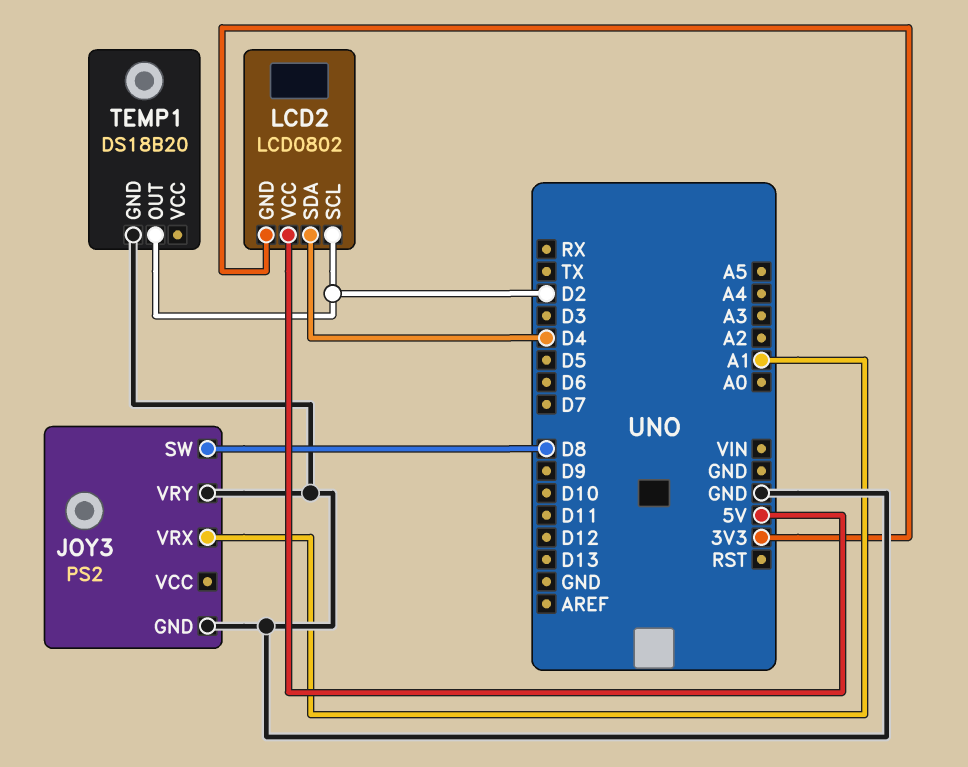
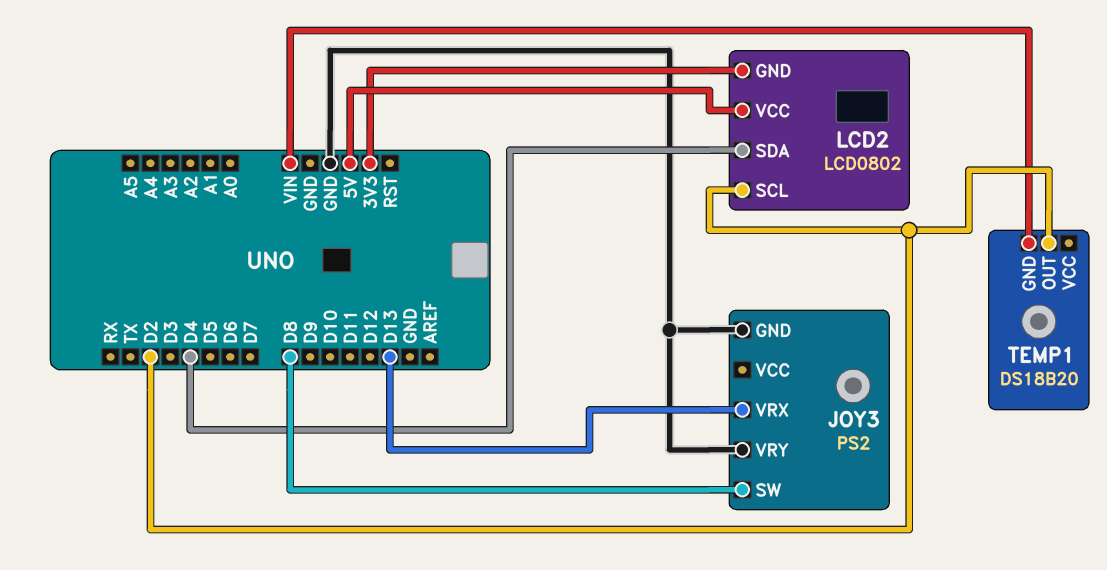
JOY3 pin VRX: A1 -> D13
TEMP1 pin GND: GND -> VIN

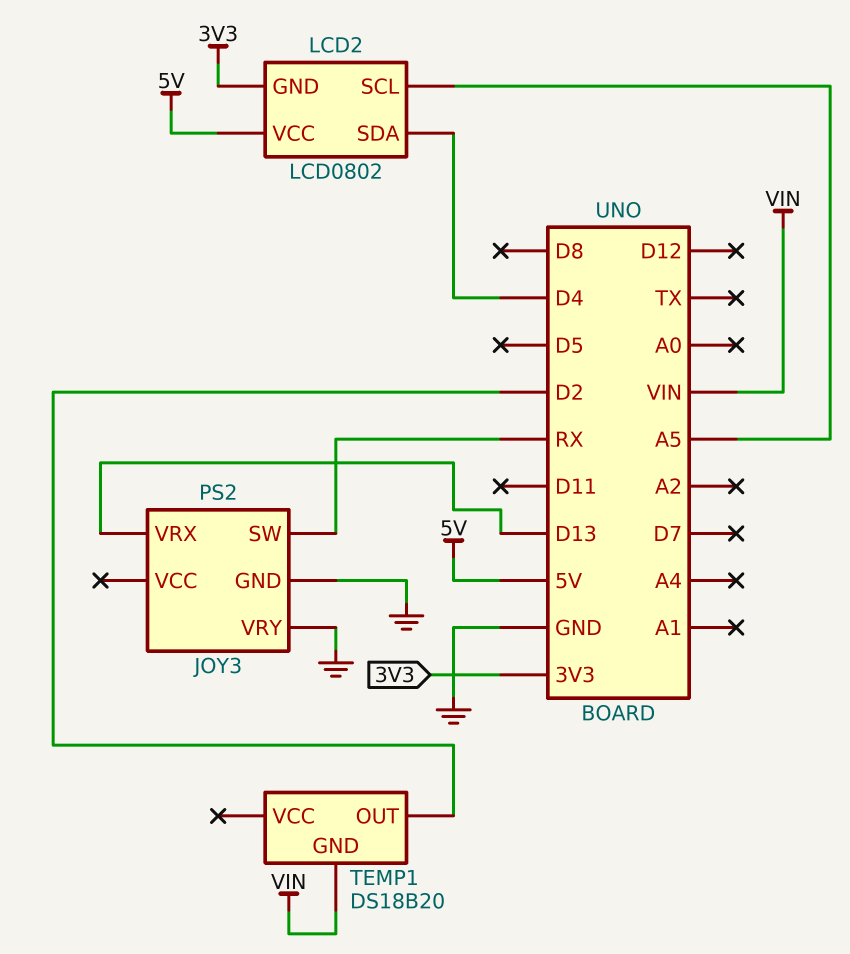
JOY3 pin SW: D8 -> RX
LCD2 pin SCL: D2 -> A5

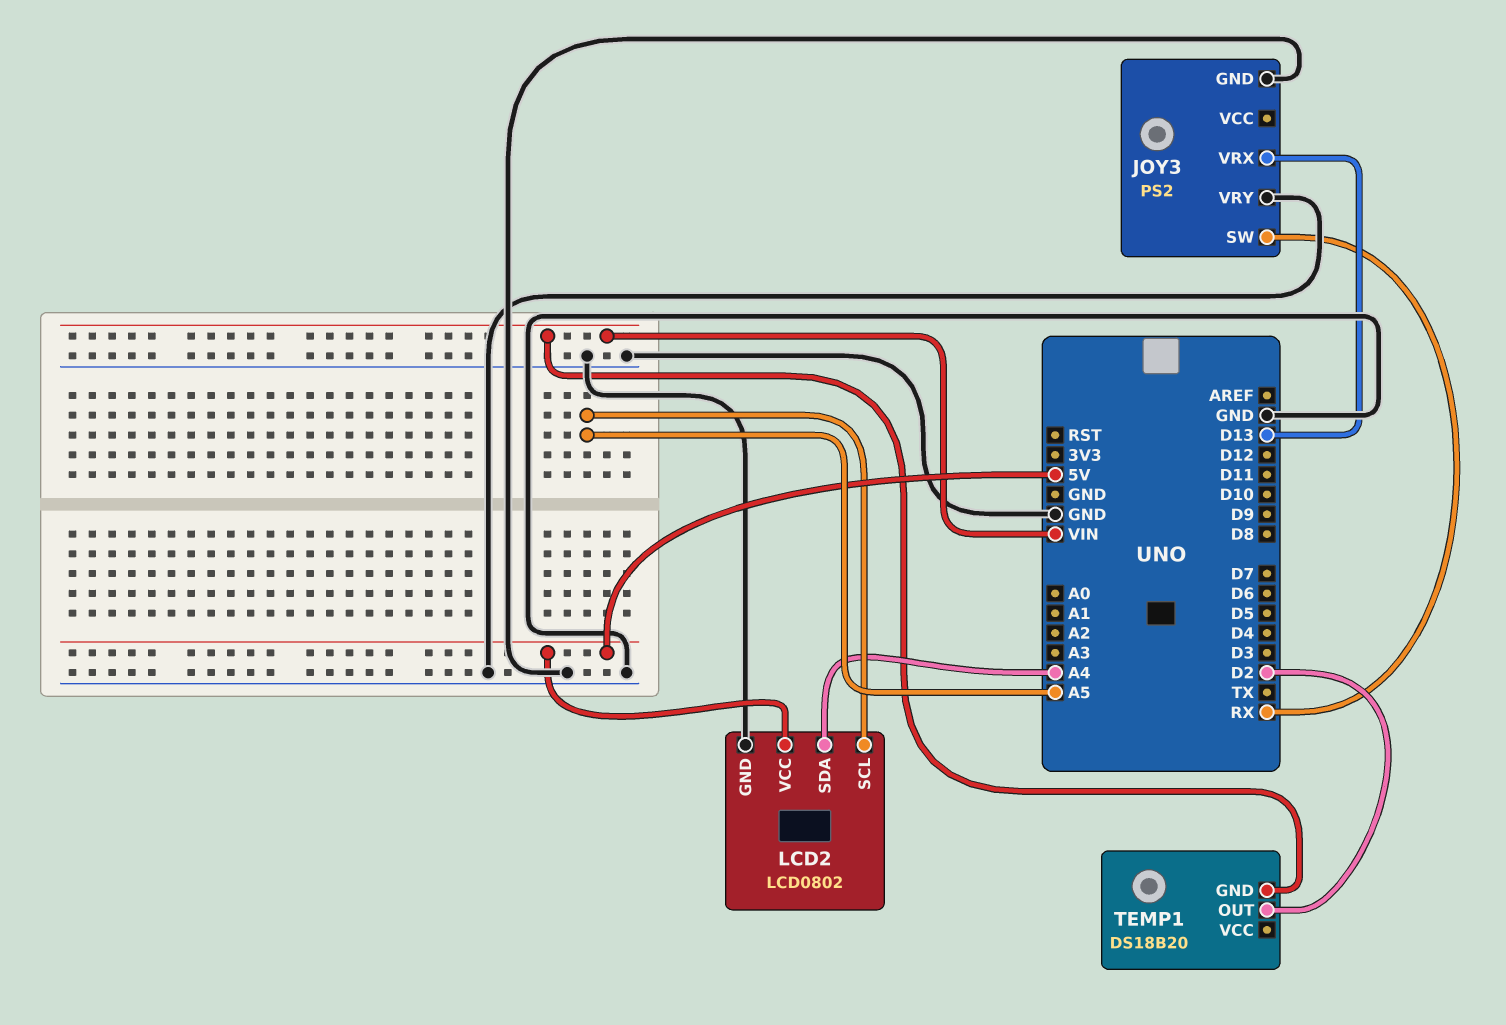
LCD2 pin GND: 3V3 -> GND
LCD2 pin SDA: D4 -> A4

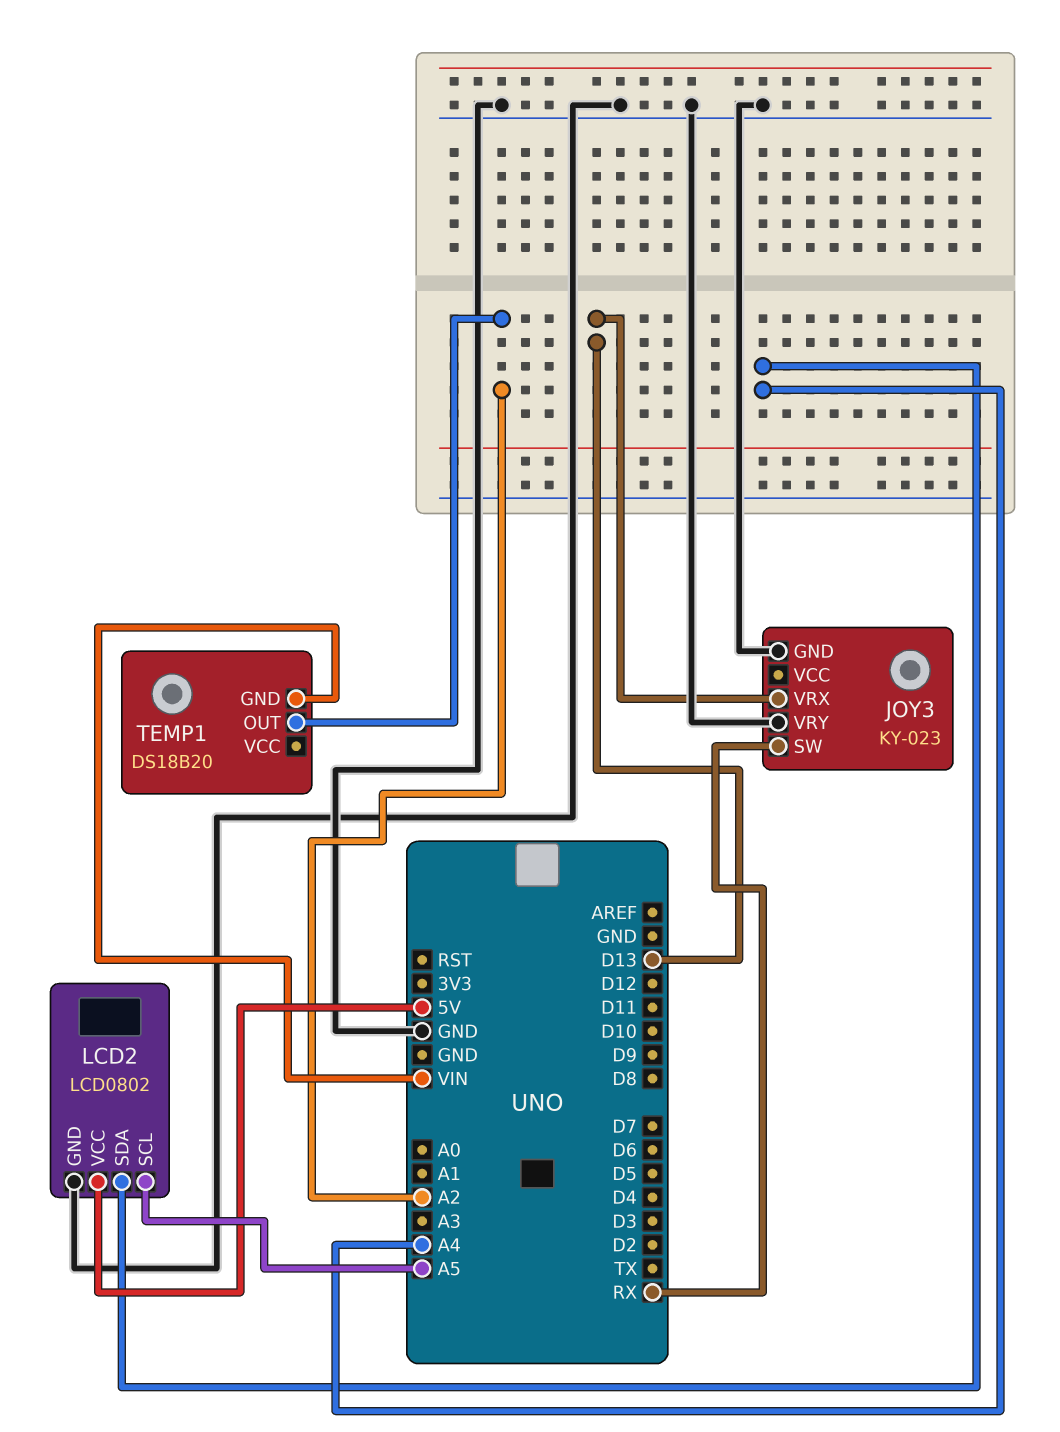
JOY3: PS2 -> KY-023
TEMP1 pin OUT: D2 -> A2

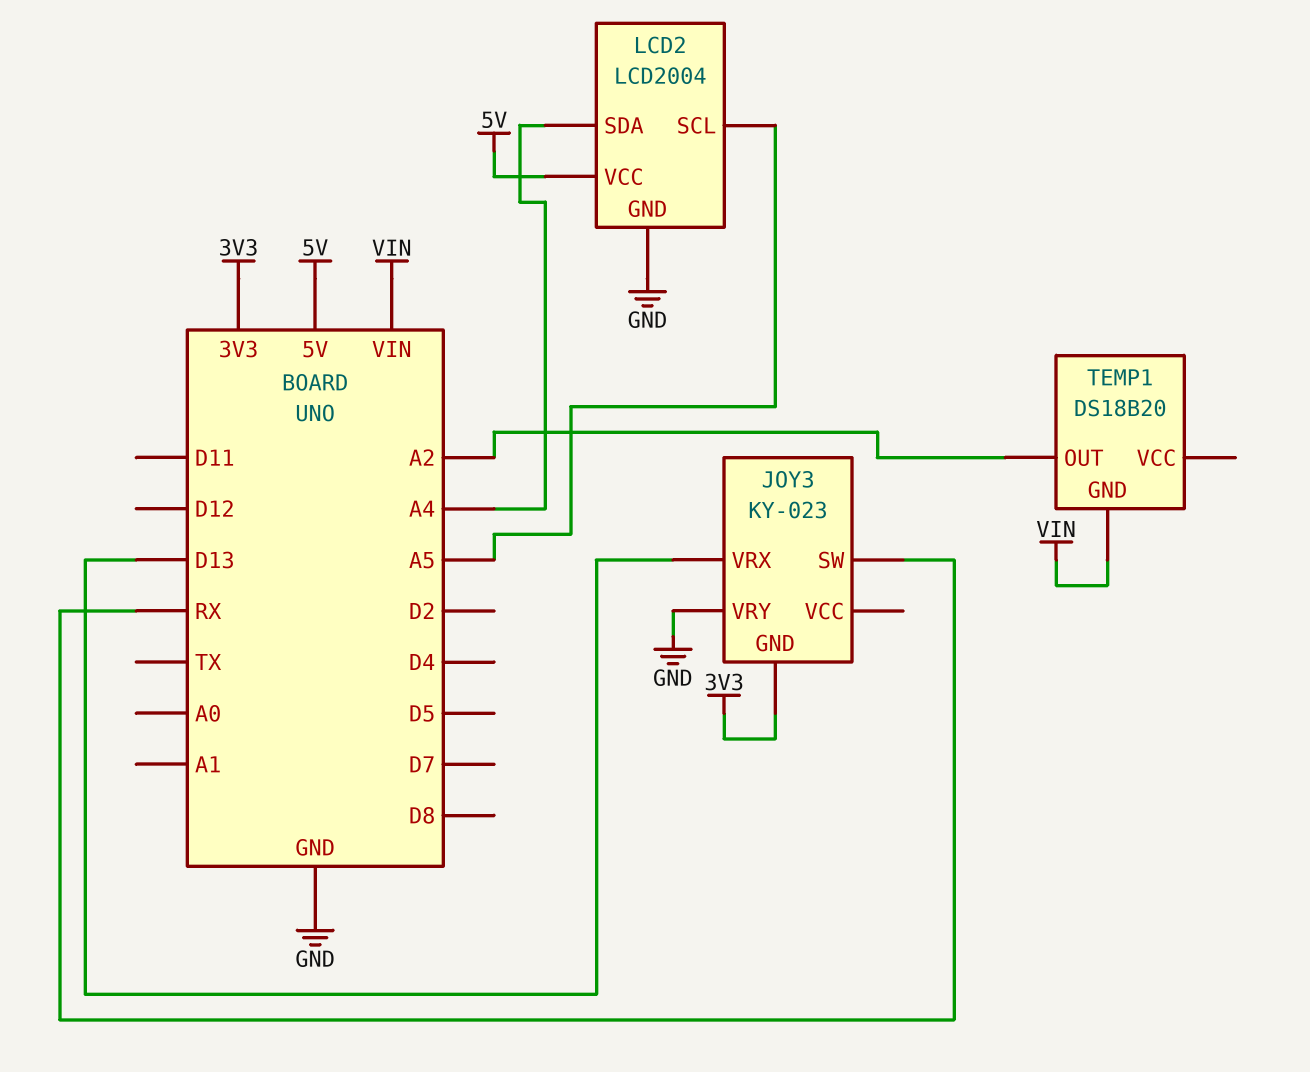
JOY3 pin GND: GND -> 3V3
LCD2: LCD0802 -> LCD2004

